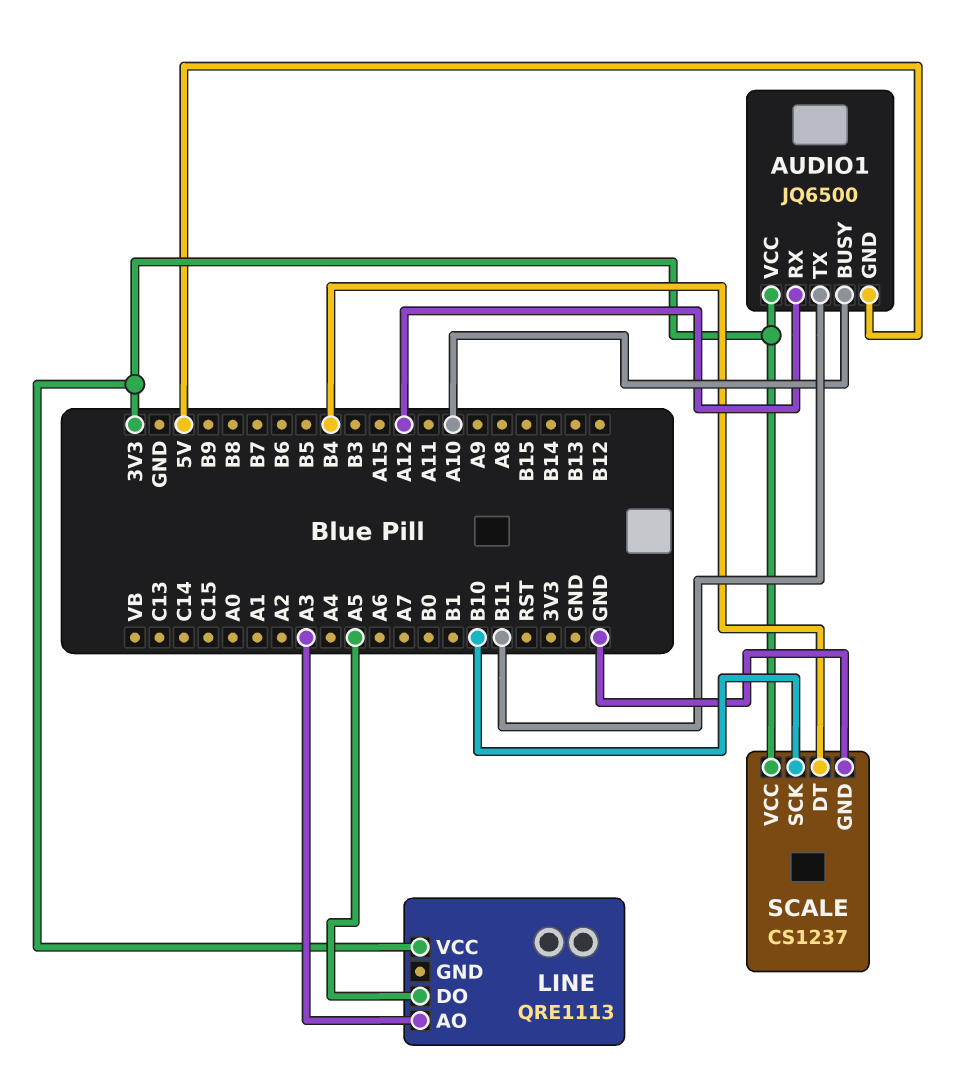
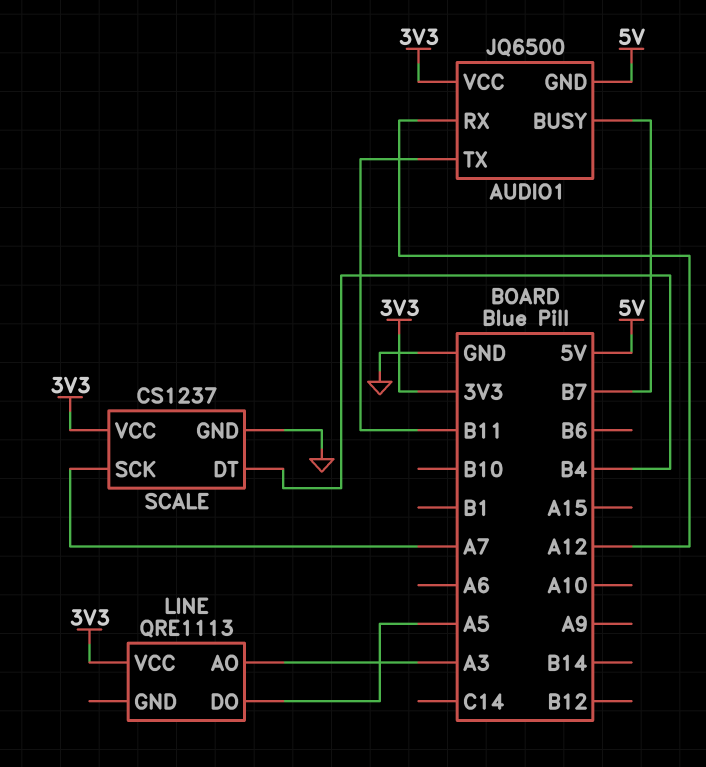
AUDIO1 pin BUSY: A10 -> B7
SCALE pin SCK: B10 -> A7

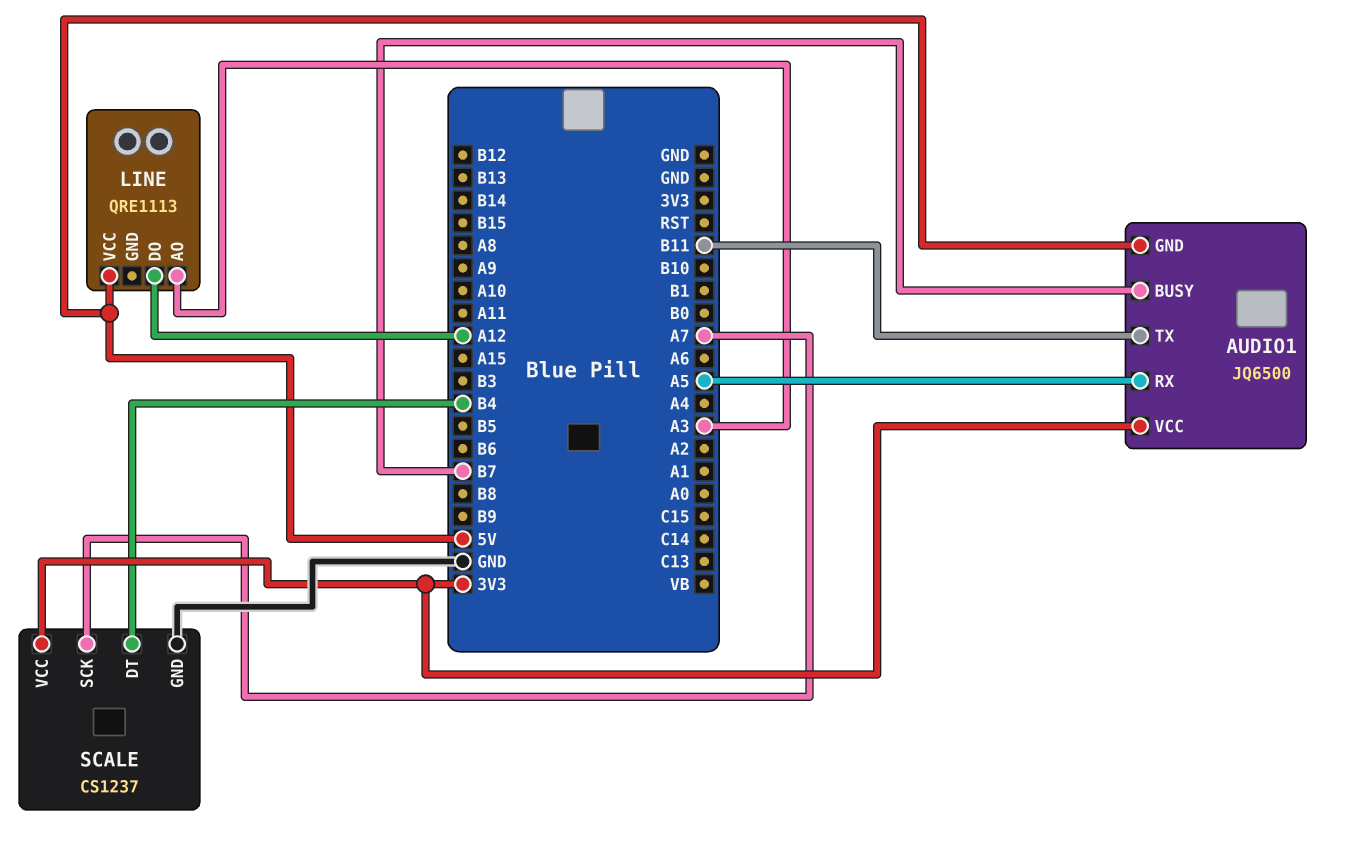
AUDIO1 pin RX: A12 -> A5
LINE pin DO: A5 -> A12
LINE pin VCC: 3V3 -> 5V

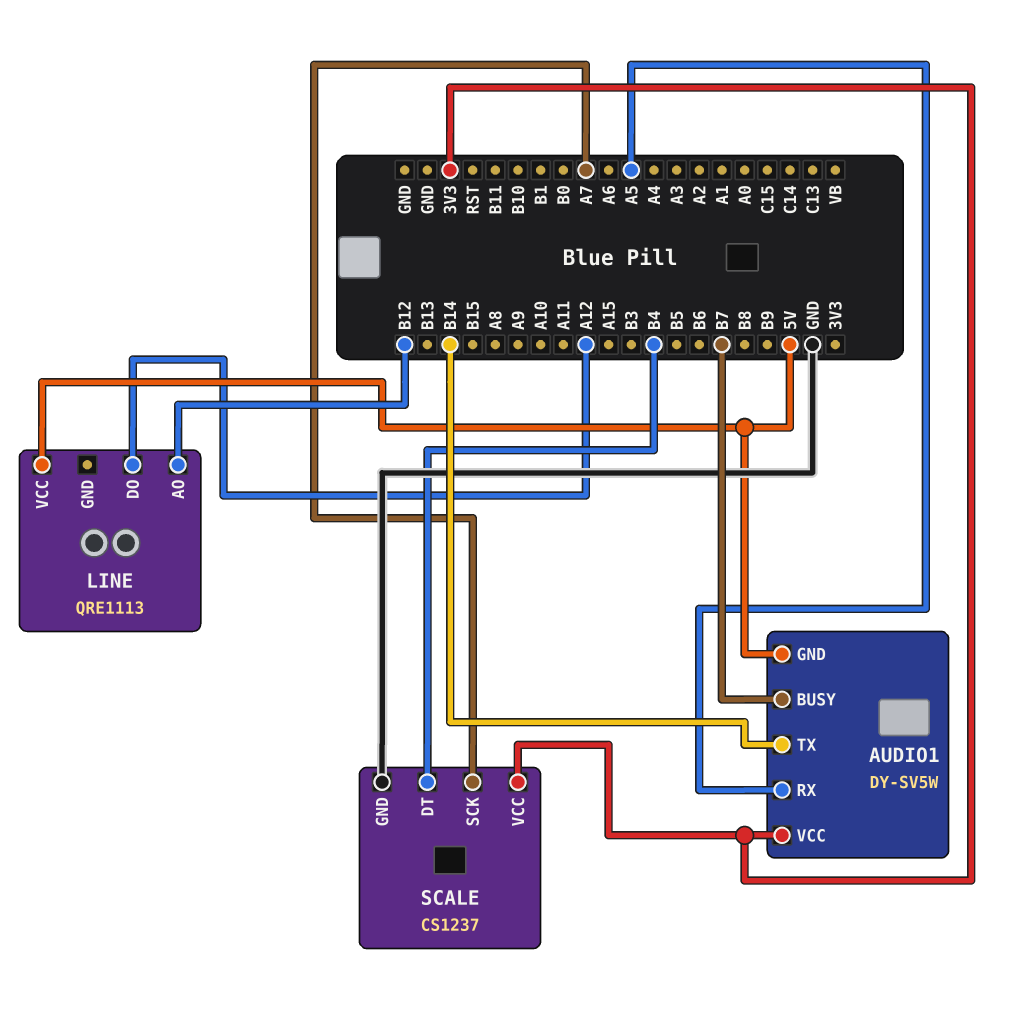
AUDIO1: JQ6500 -> DY-SV5W
AUDIO1 pin TX: B11 -> B14
LINE pin AO: A3 -> B12

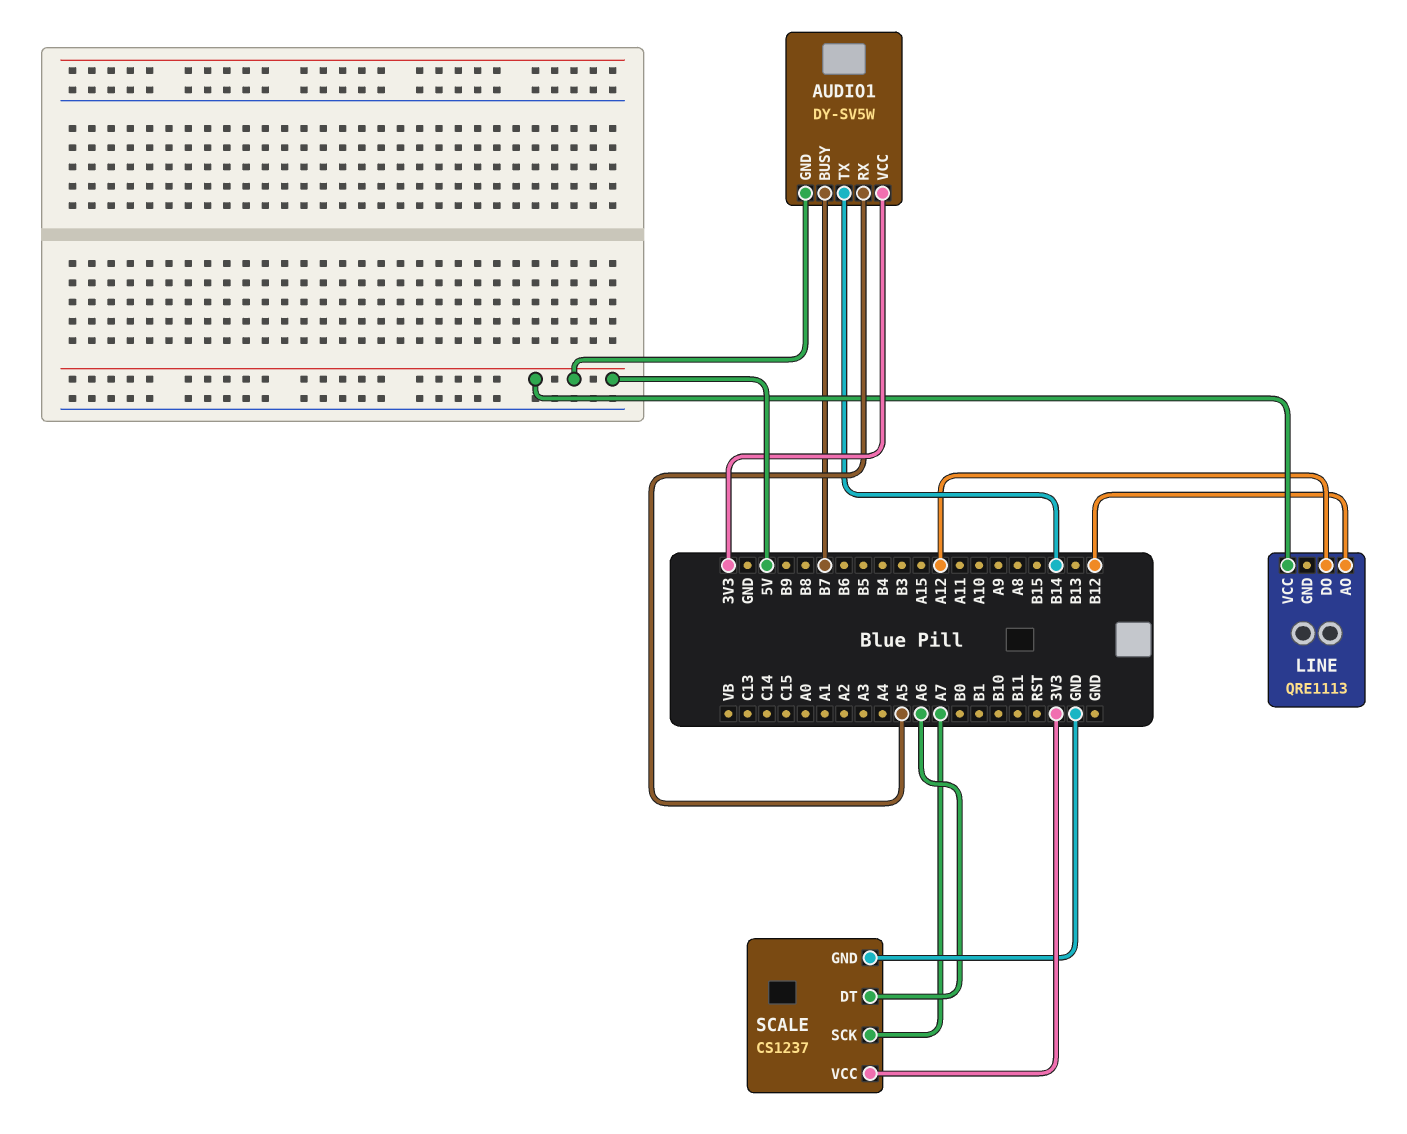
SCALE pin DT: B4 -> A6

